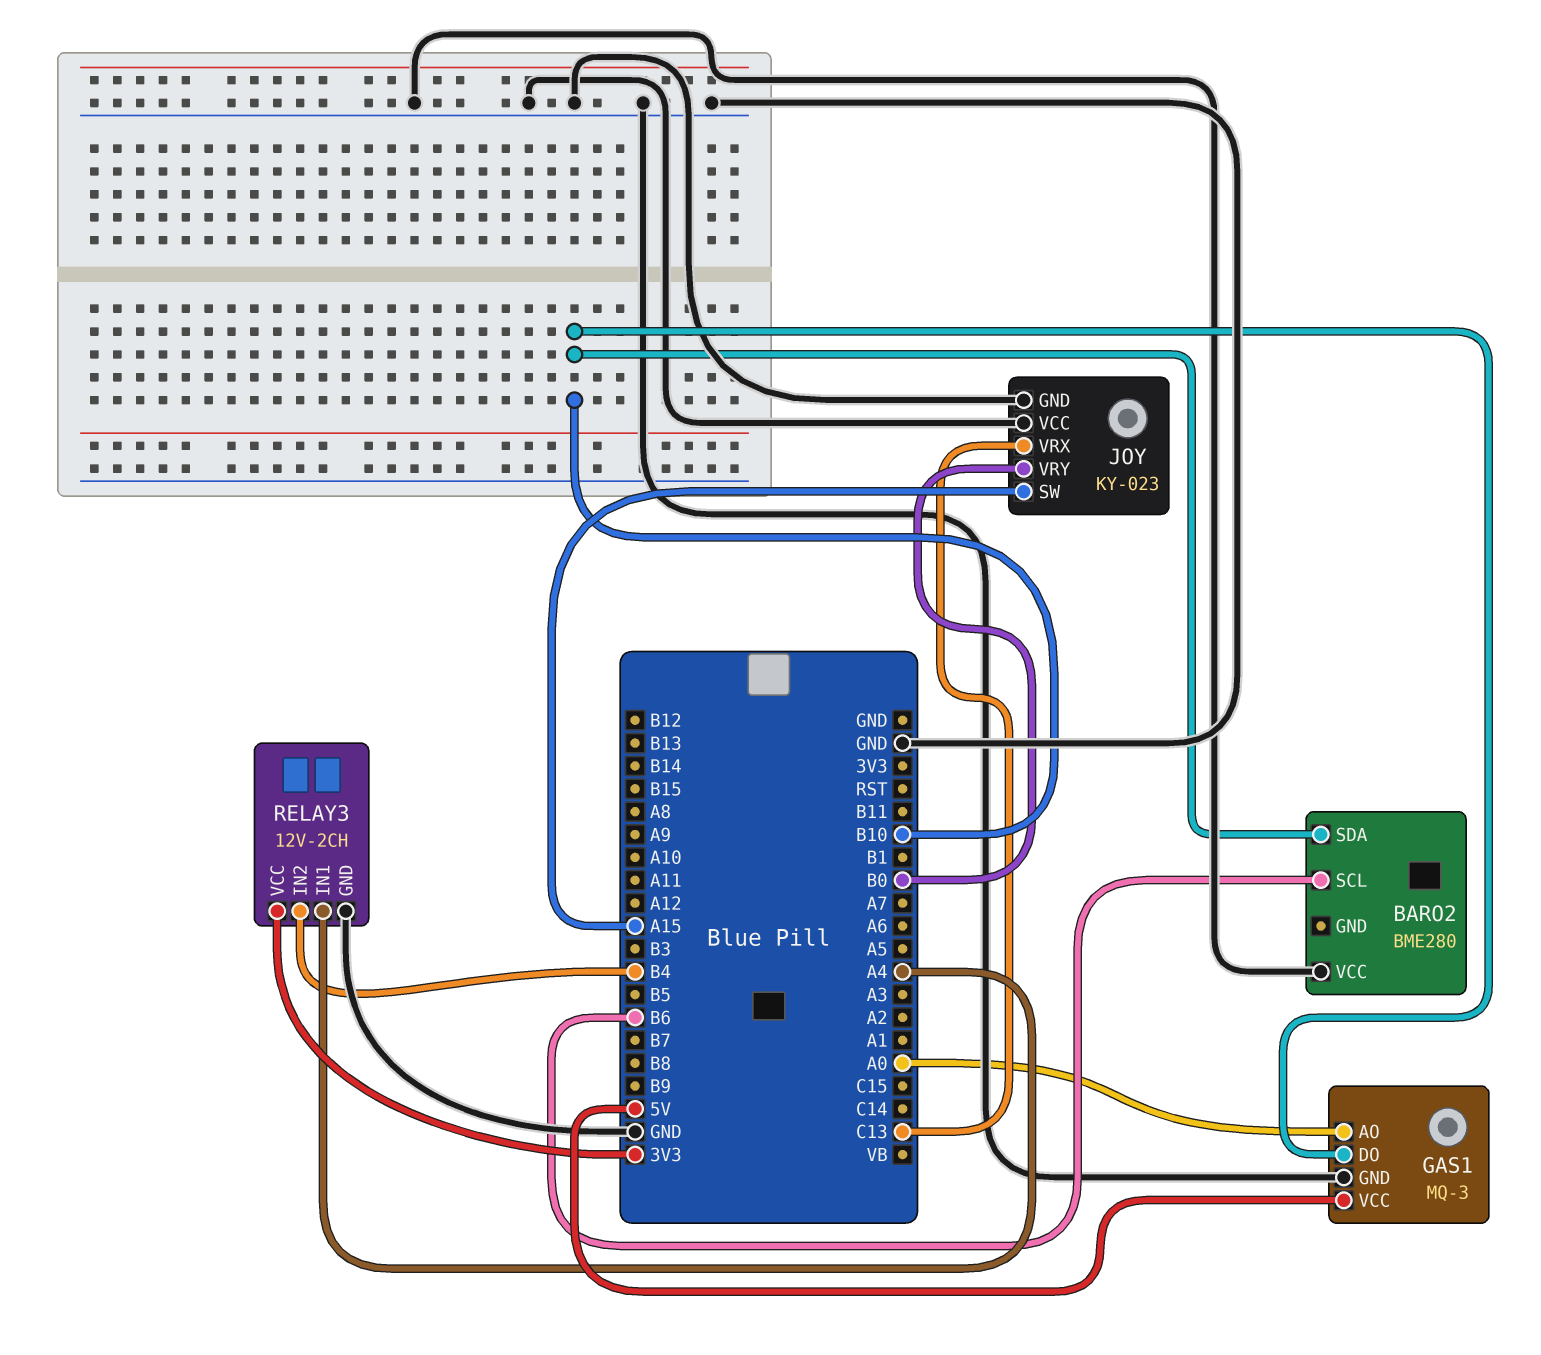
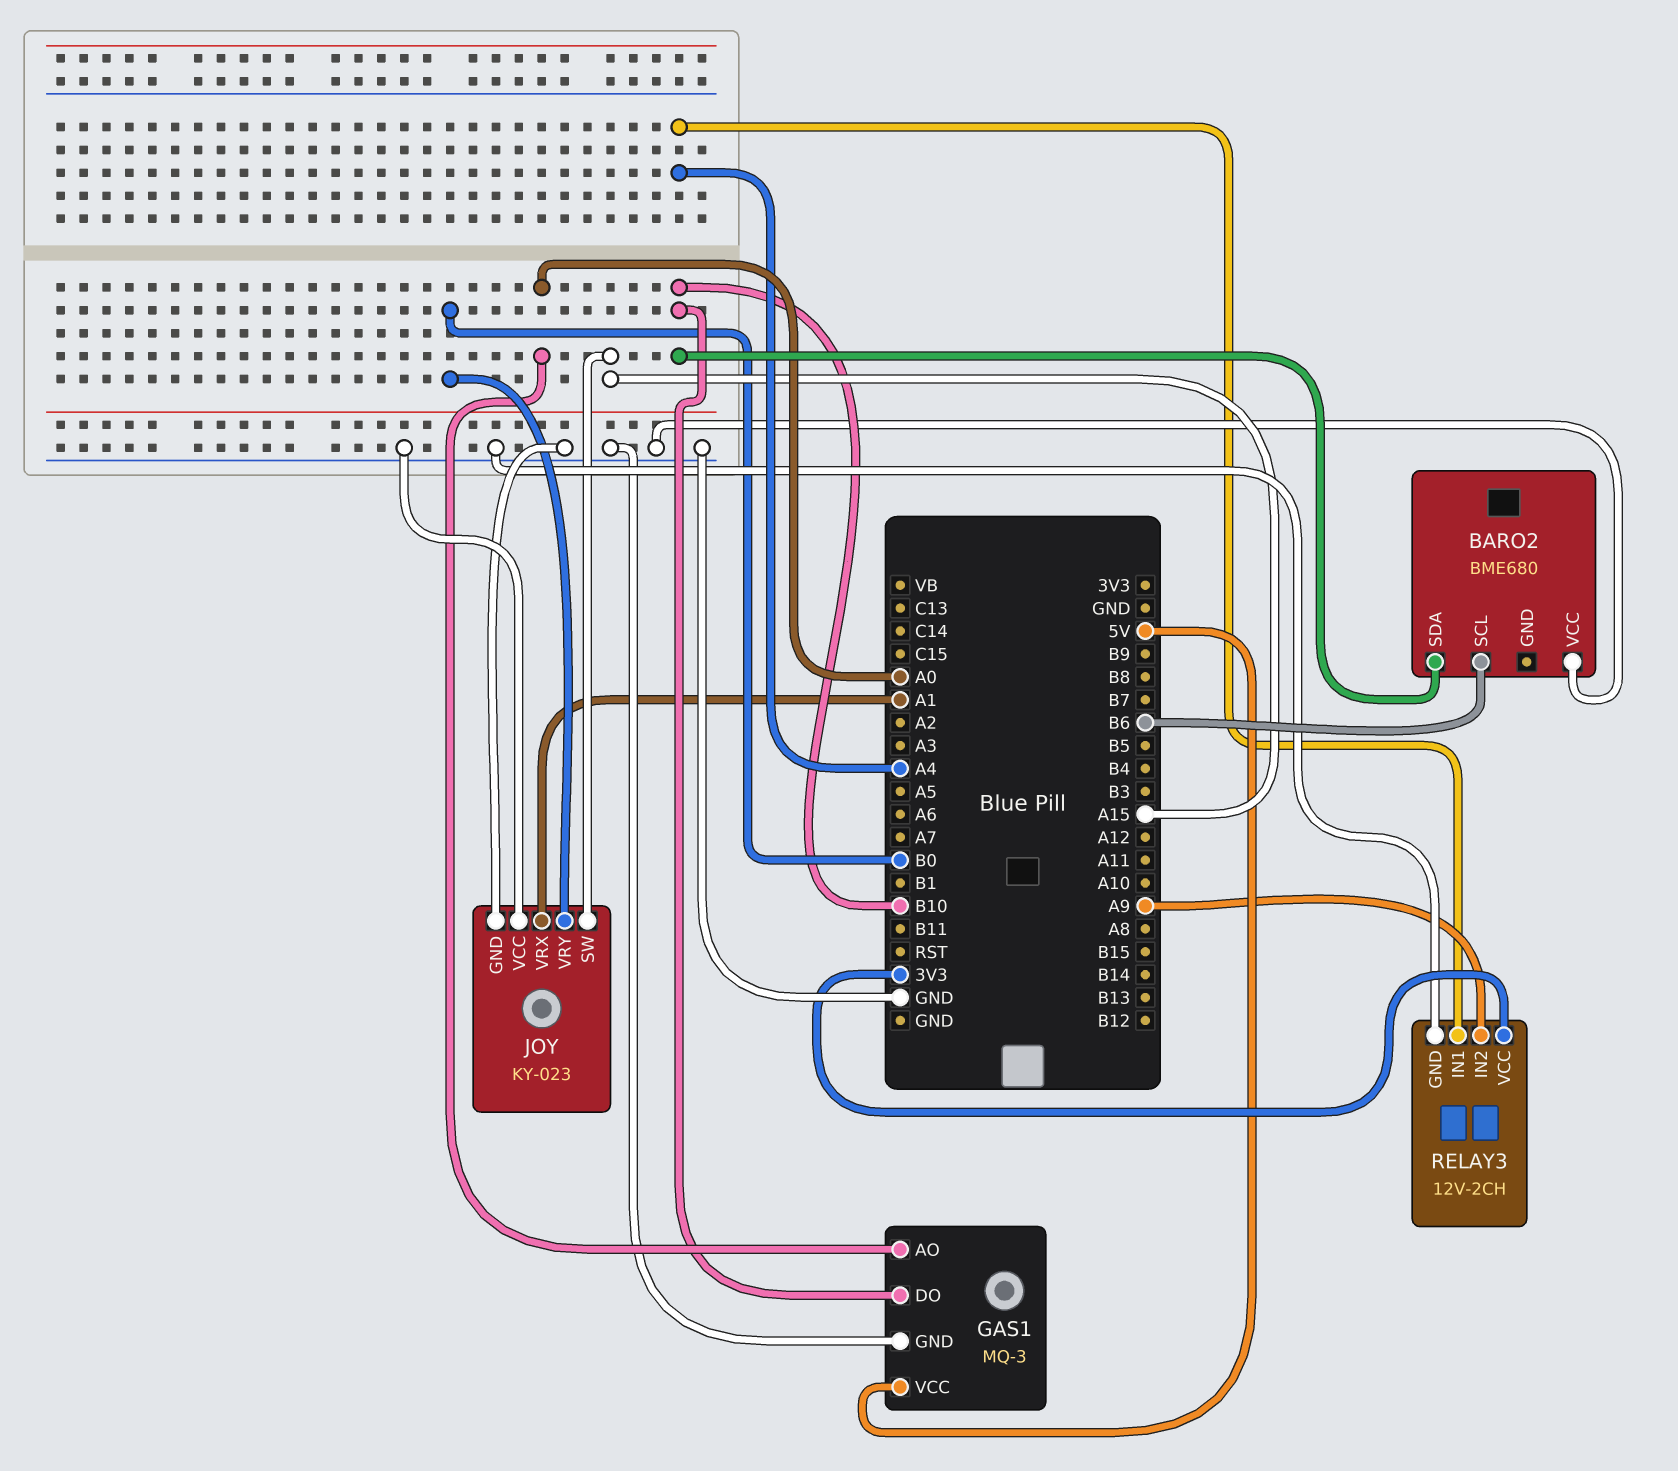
BARO2: BME280 -> BME680
JOY pin VRX: C13 -> A1
RELAY3 pin IN2: B4 -> A9

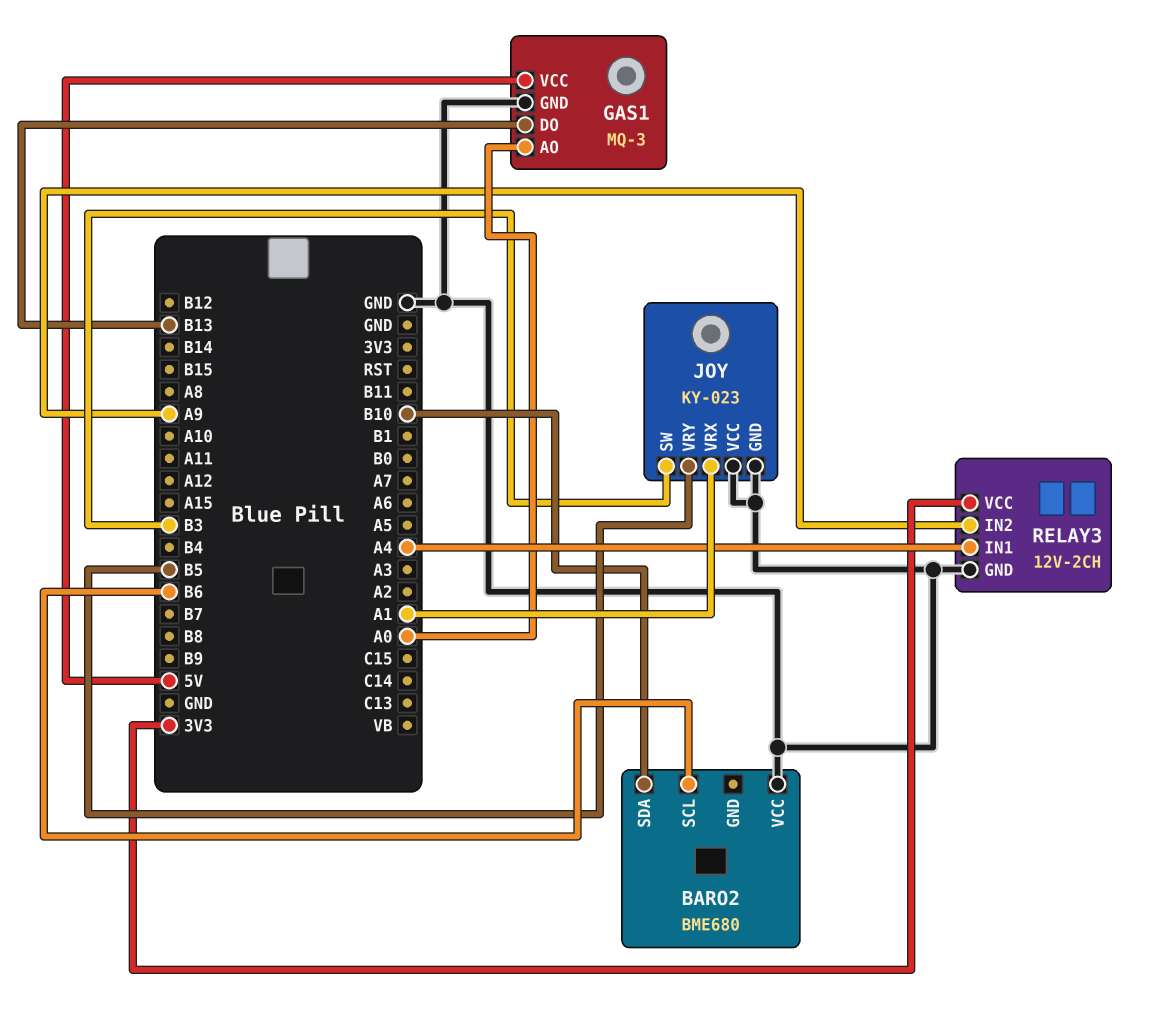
GAS1 pin DO: B10 -> B13
JOY pin SW: A15 -> B3
JOY pin VRY: B0 -> B5

